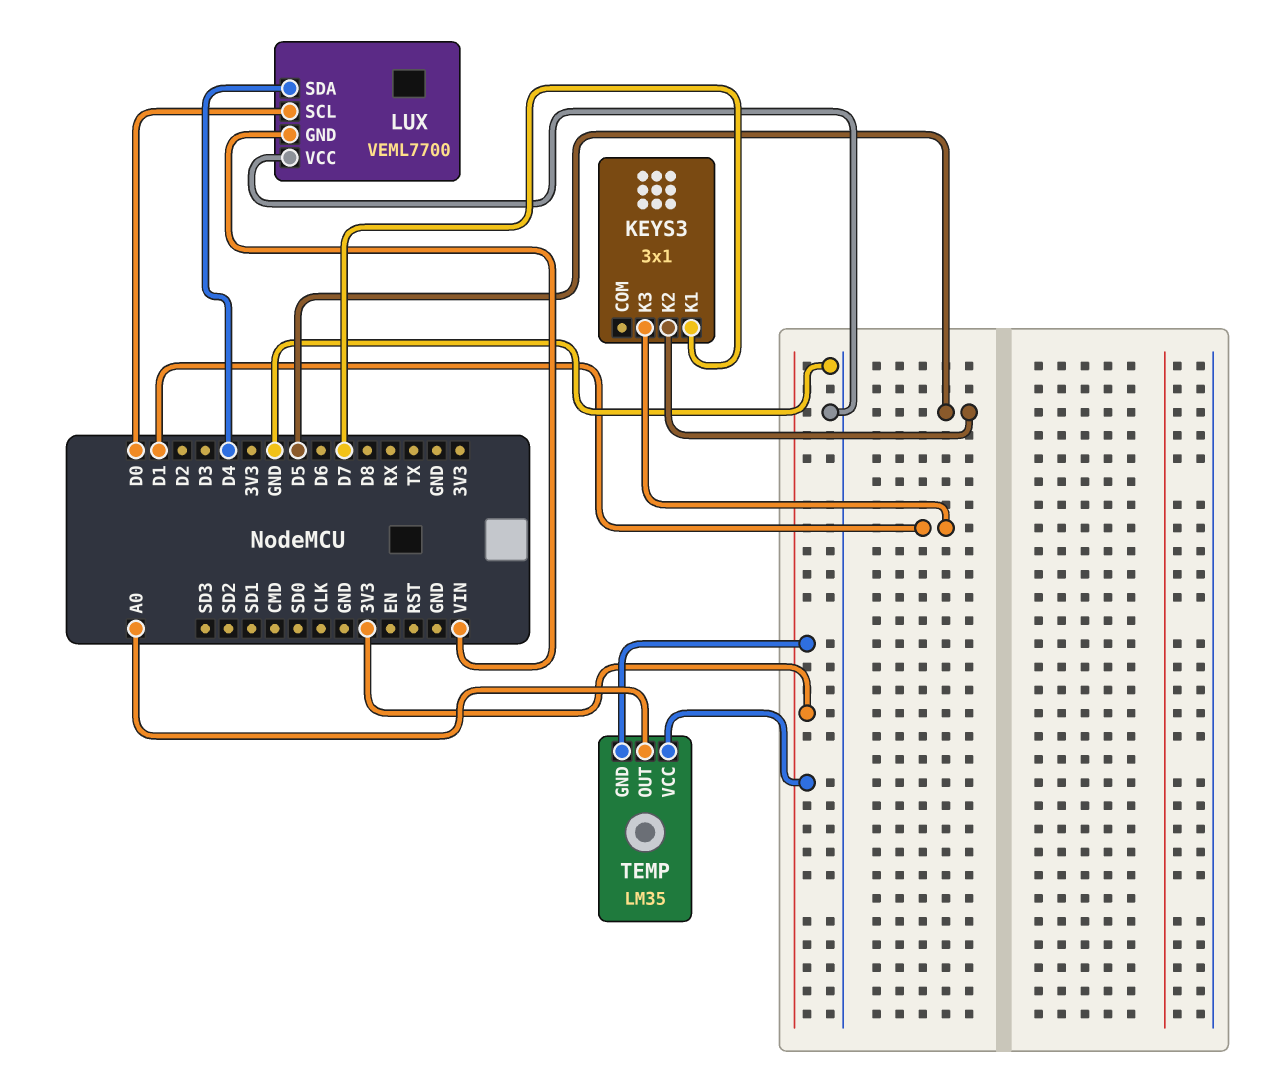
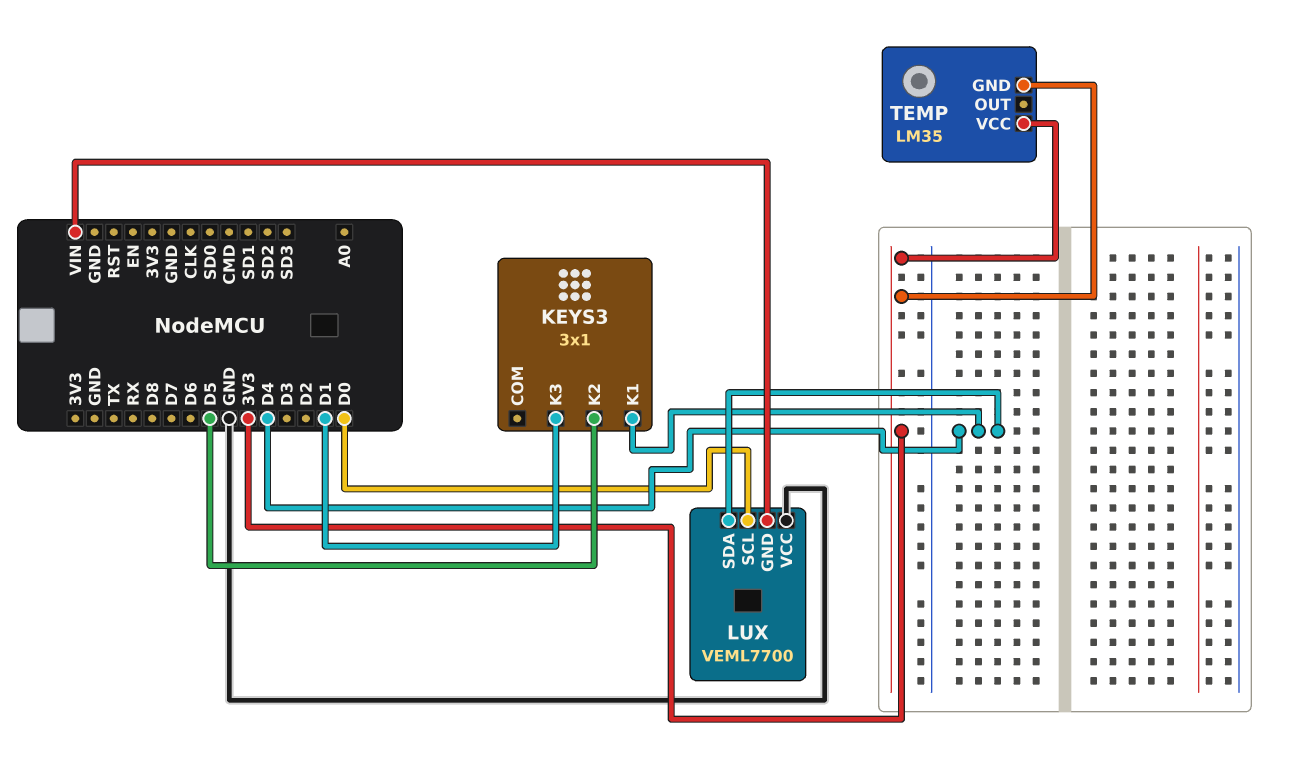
KEYS3 pin K1: D7 -> D4
TEMP pin OUT: A0 -> none

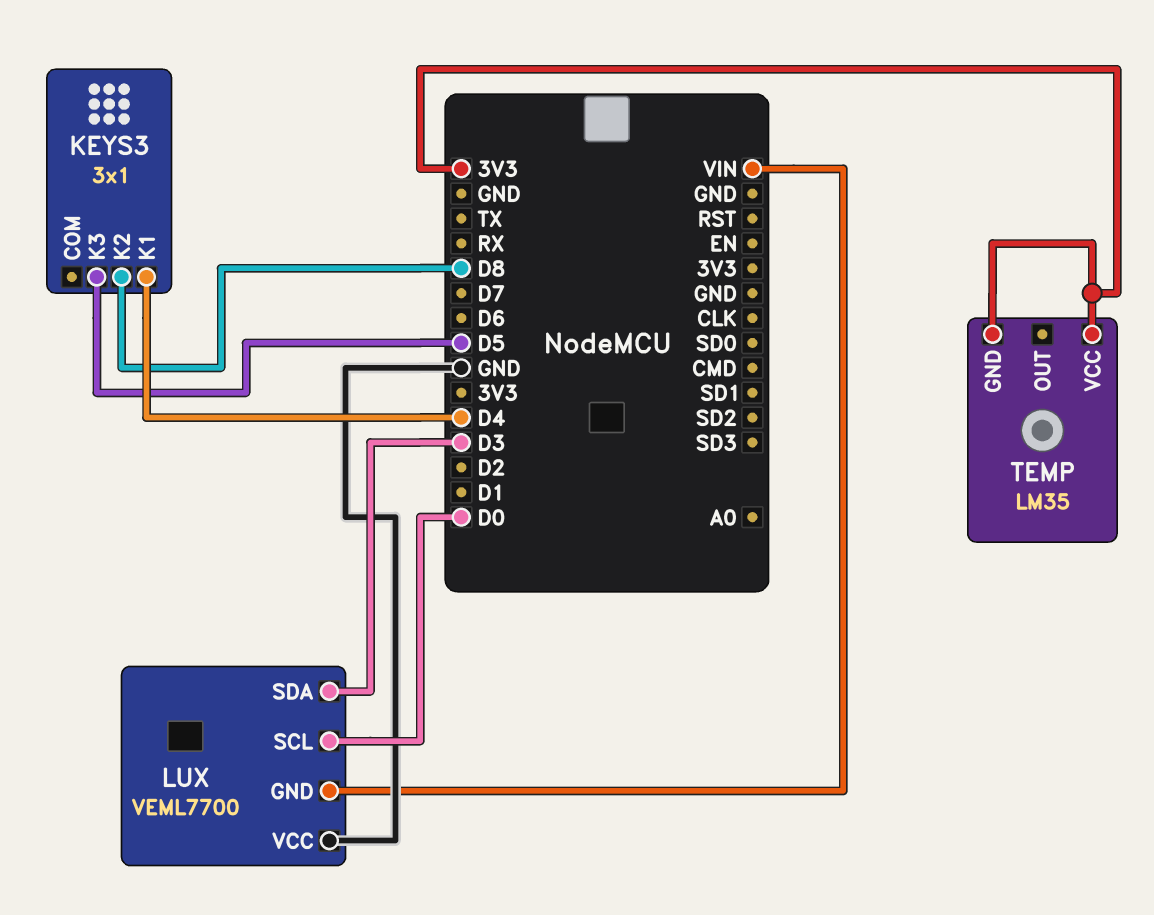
KEYS3 pin K2: D5 -> D8
KEYS3 pin K3: D1 -> D5
LUX pin SDA: D4 -> D3

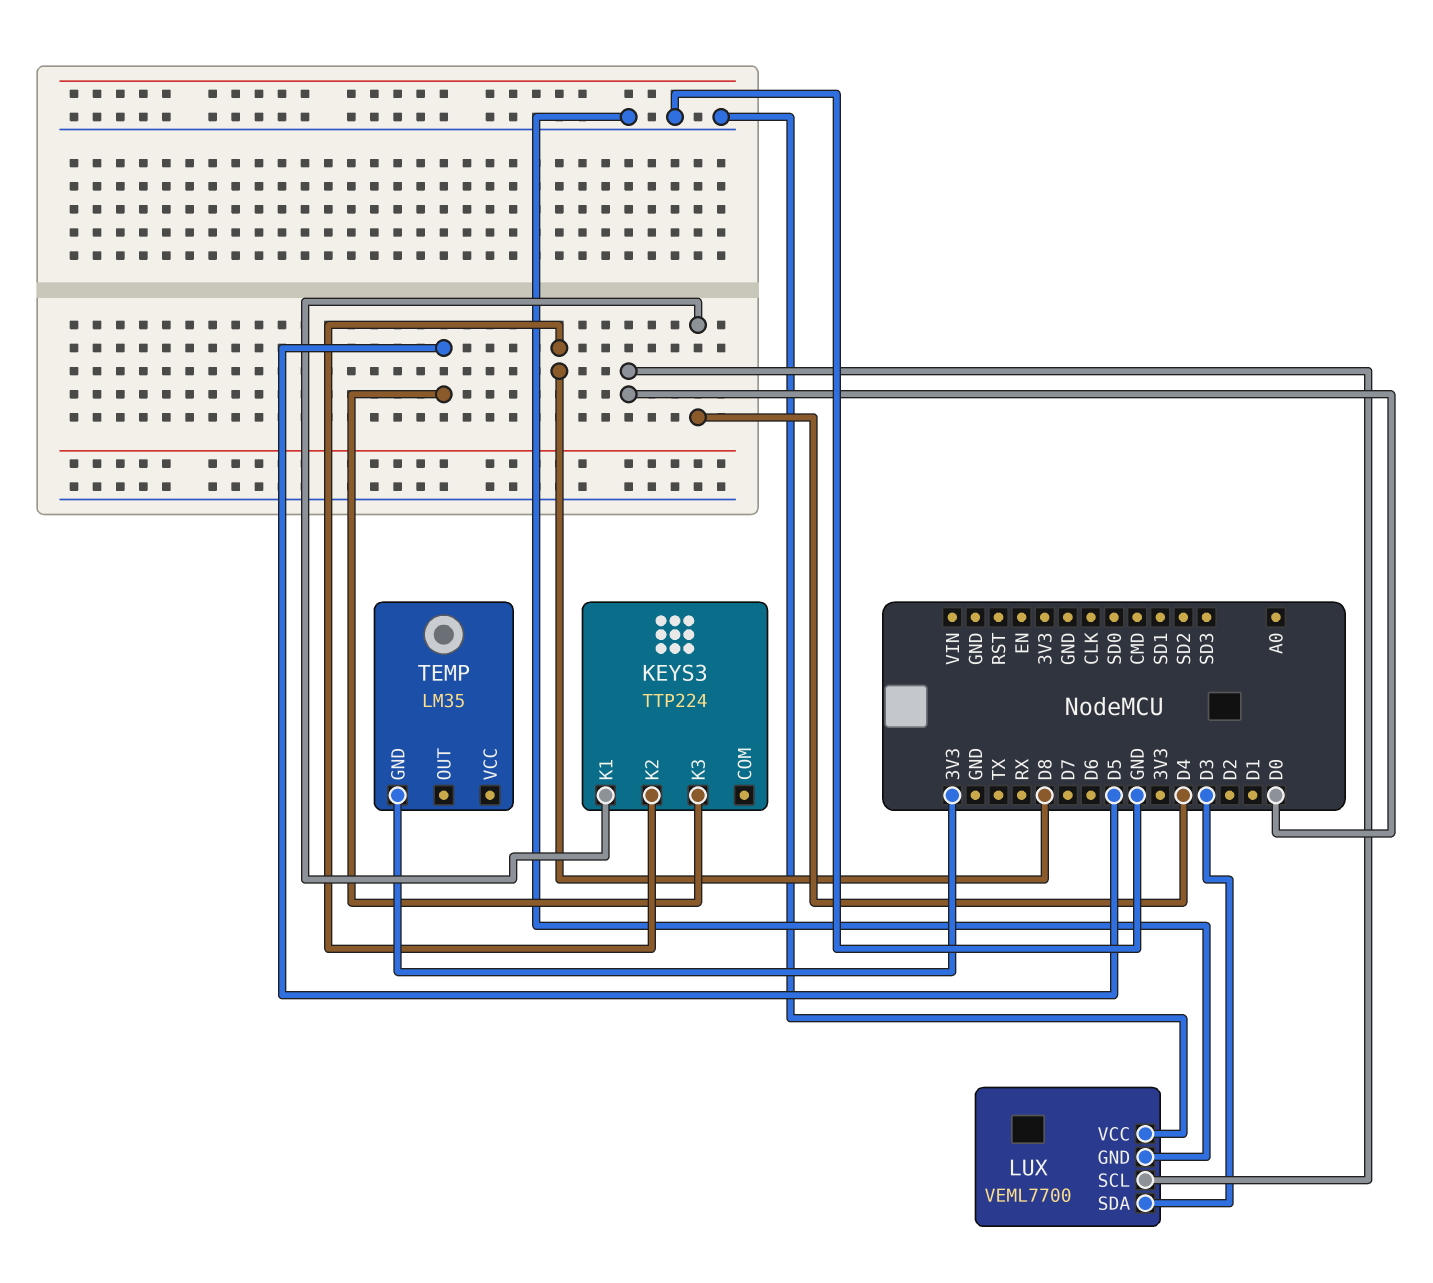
KEYS3: 3x1 -> TTP224
LUX pin GND: VIN -> GND
TEMP pin VCC: 3V3 -> none

